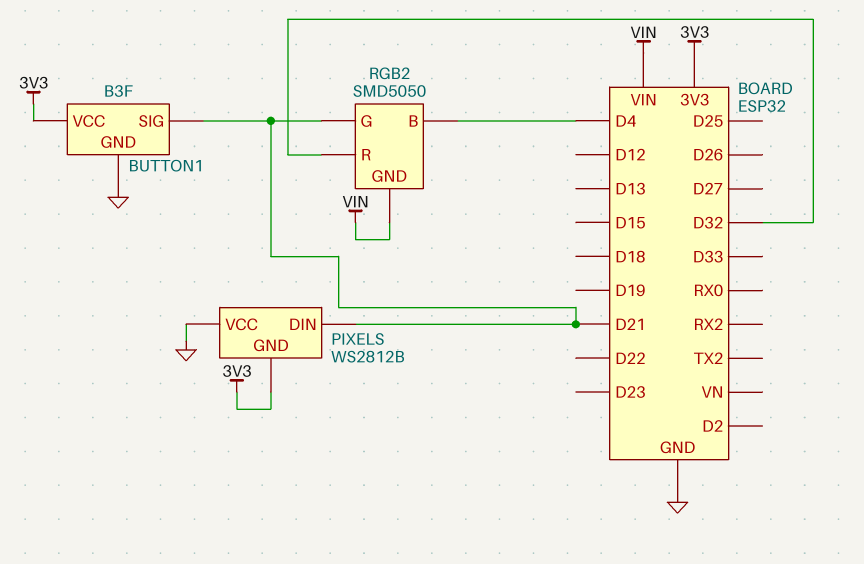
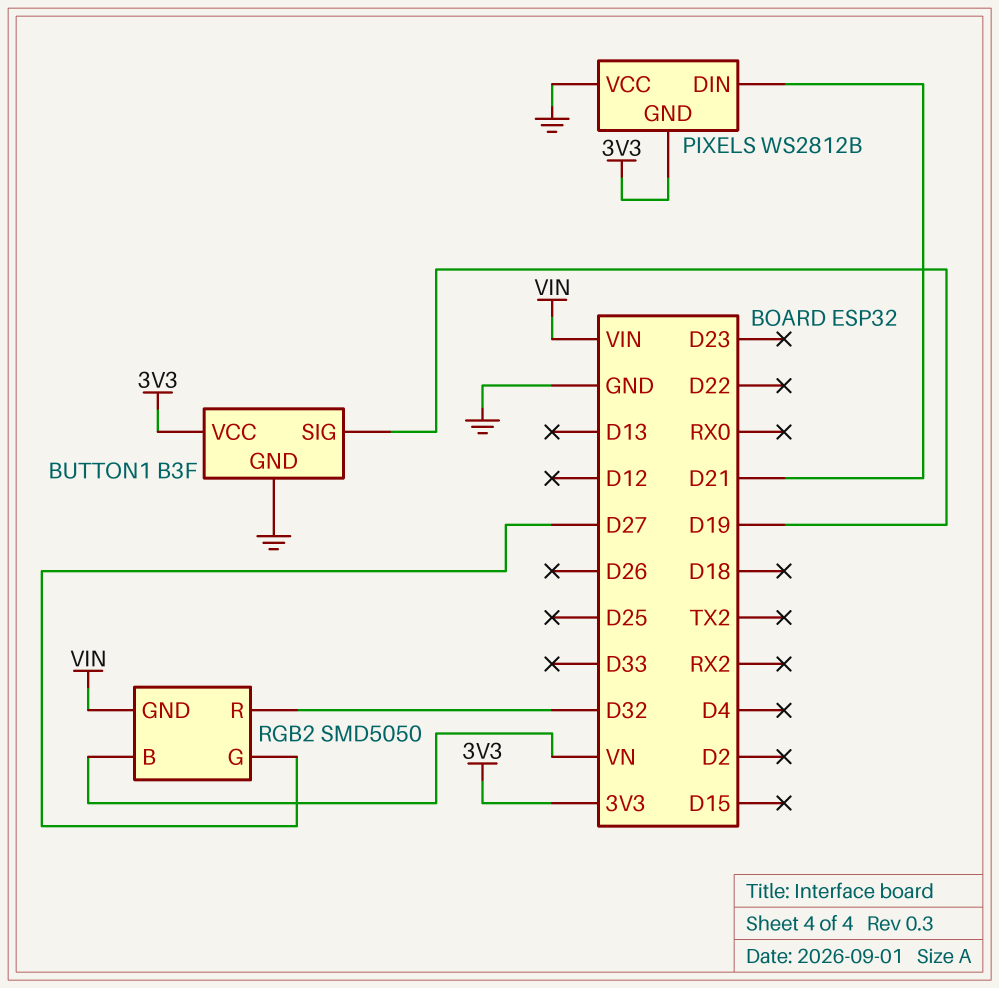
BUTTON1 pin SIG: D21 -> D19
RGB2 pin B: D4 -> VN
RGB2 pin G: D21 -> D27

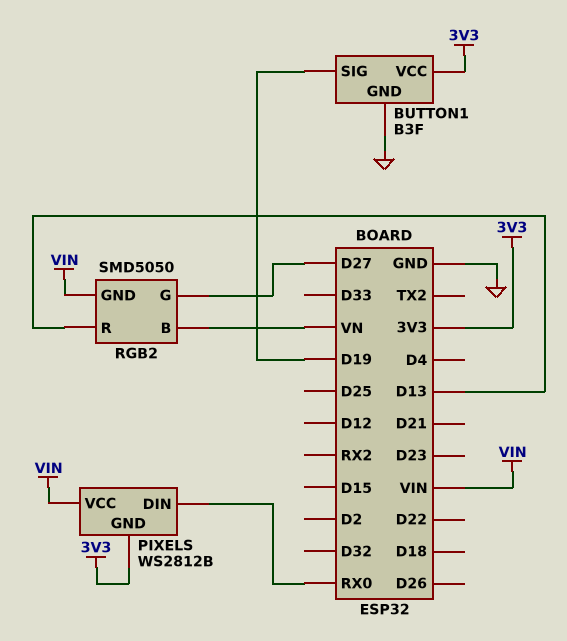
PIXELS pin DIN: D21 -> RX0
PIXELS pin VCC: GND -> VIN
RGB2 pin R: D32 -> D13

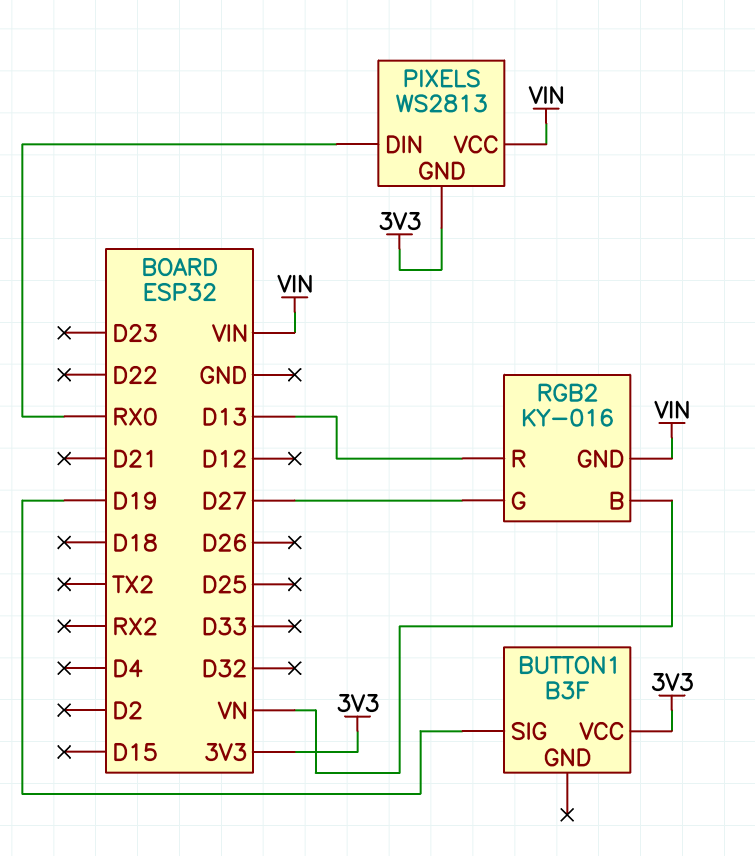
BUTTON1 pin GND: GND -> none
PIXELS: WS2812B -> WS2813
RGB2: SMD5050 -> KY-016

